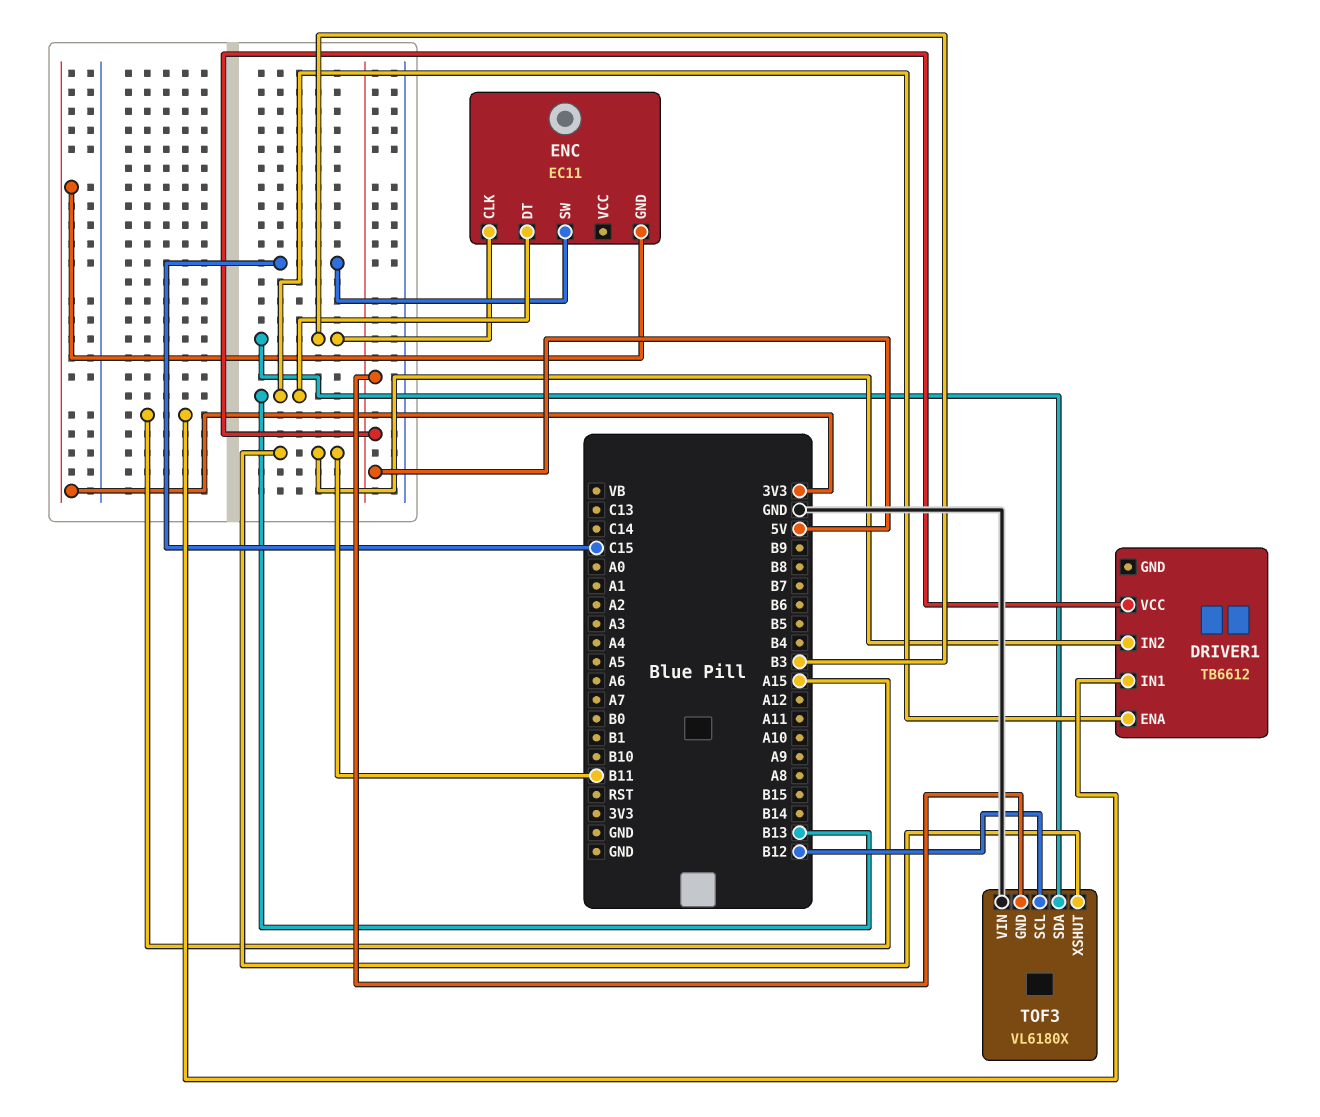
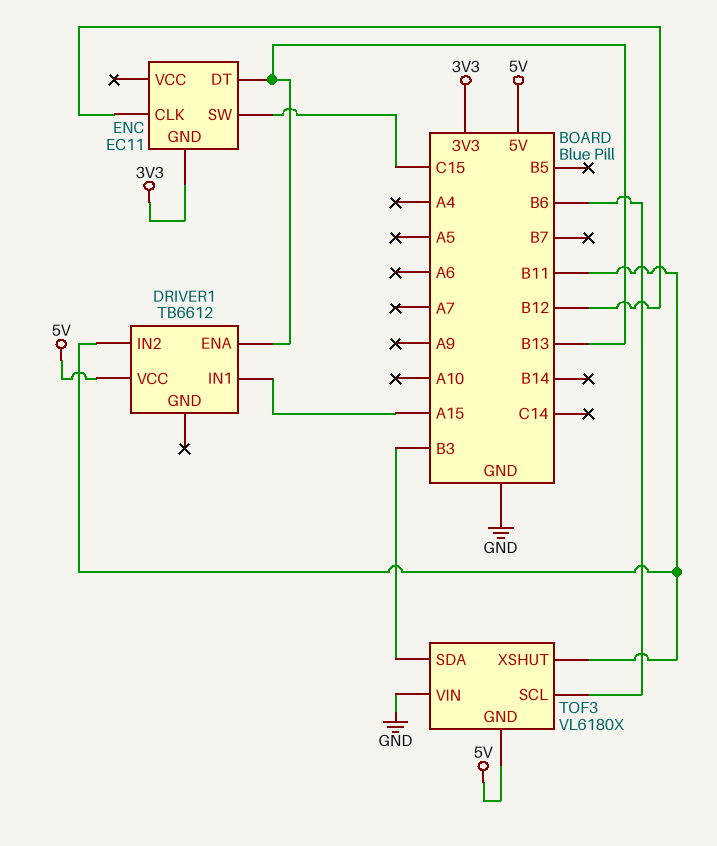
ENC pin CLK: B3 -> B12
TOF3 pin SCL: B12 -> B6

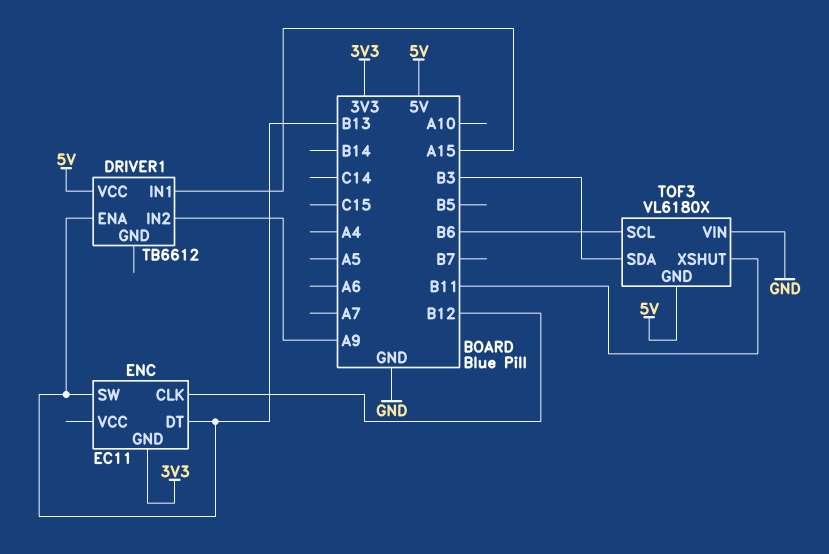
DRIVER1 pin IN2: B11 -> A9
ENC pin SW: C15 -> B13

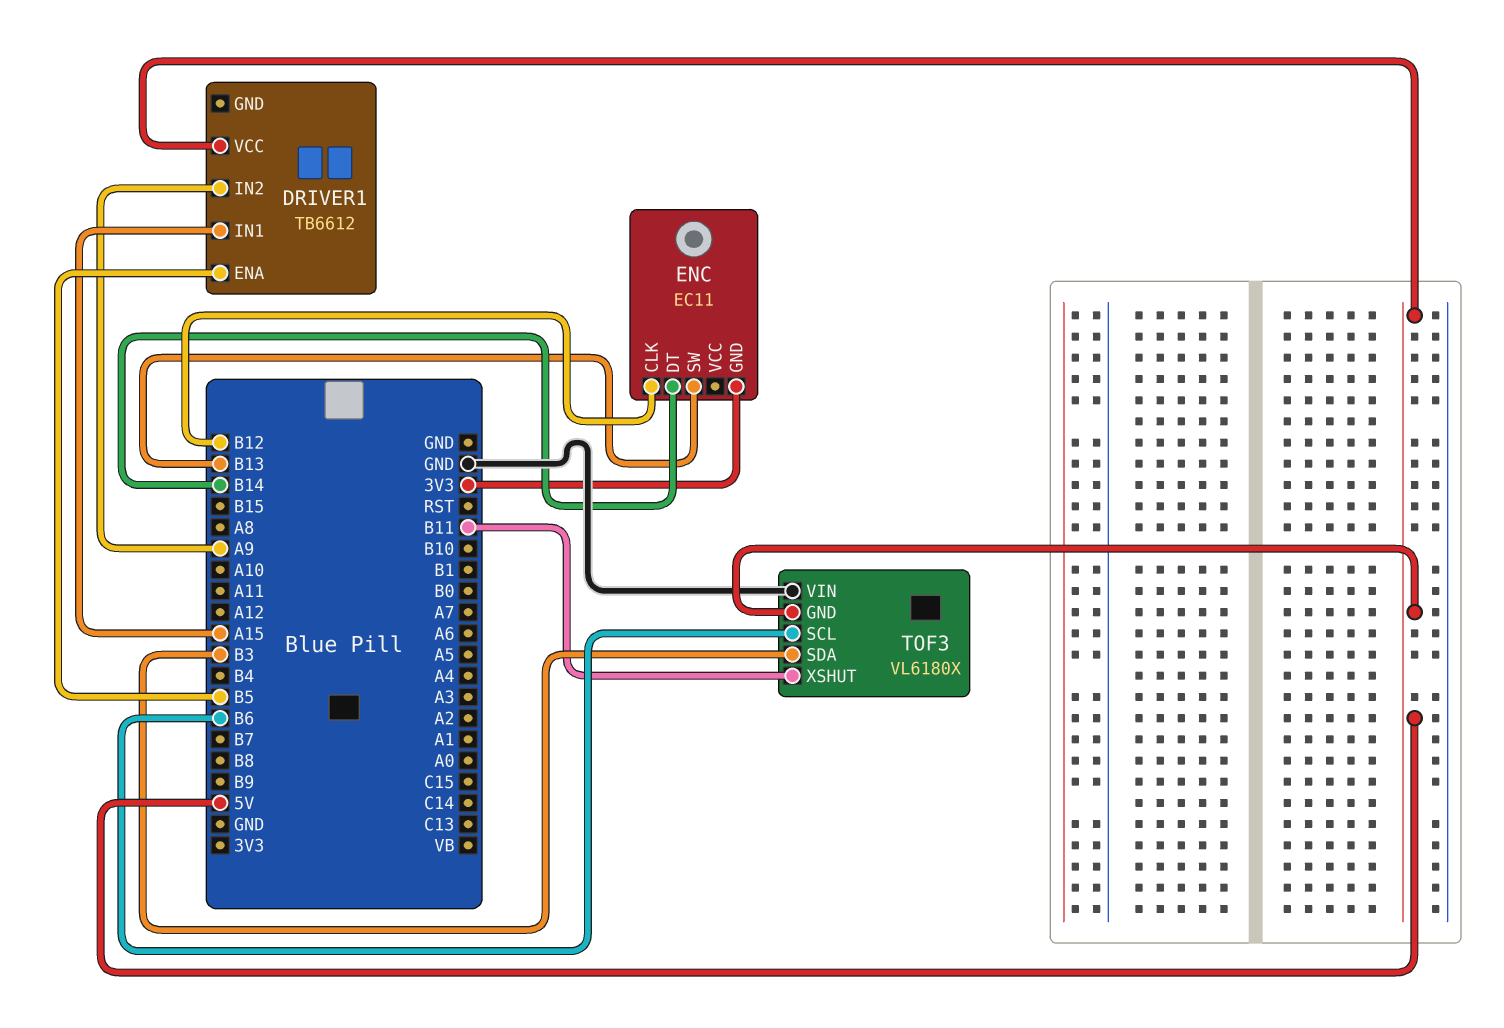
DRIVER1 pin ENA: B13 -> B5
ENC pin DT: B13 -> B14

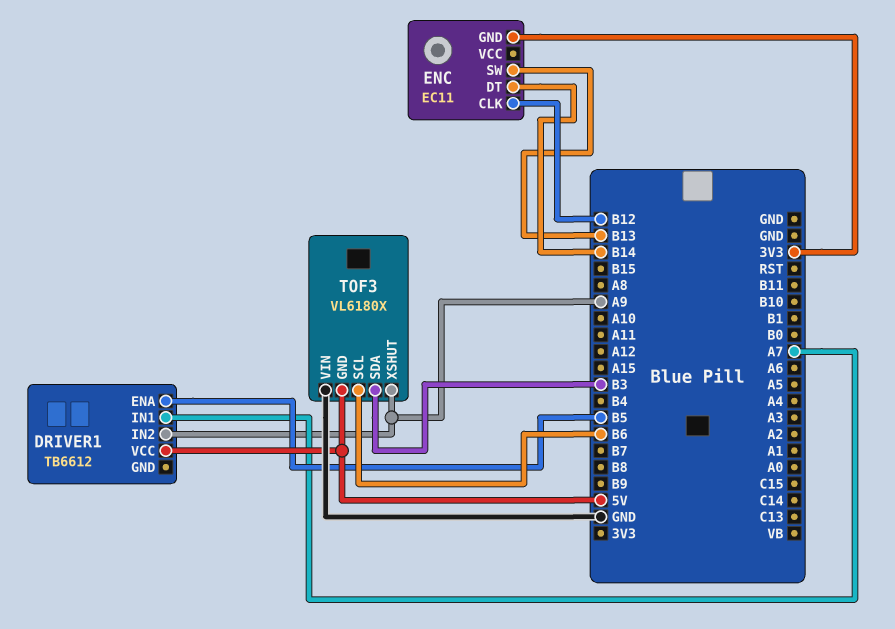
DRIVER1 pin IN1: A15 -> A7
TOF3 pin XSHUT: B11 -> A9

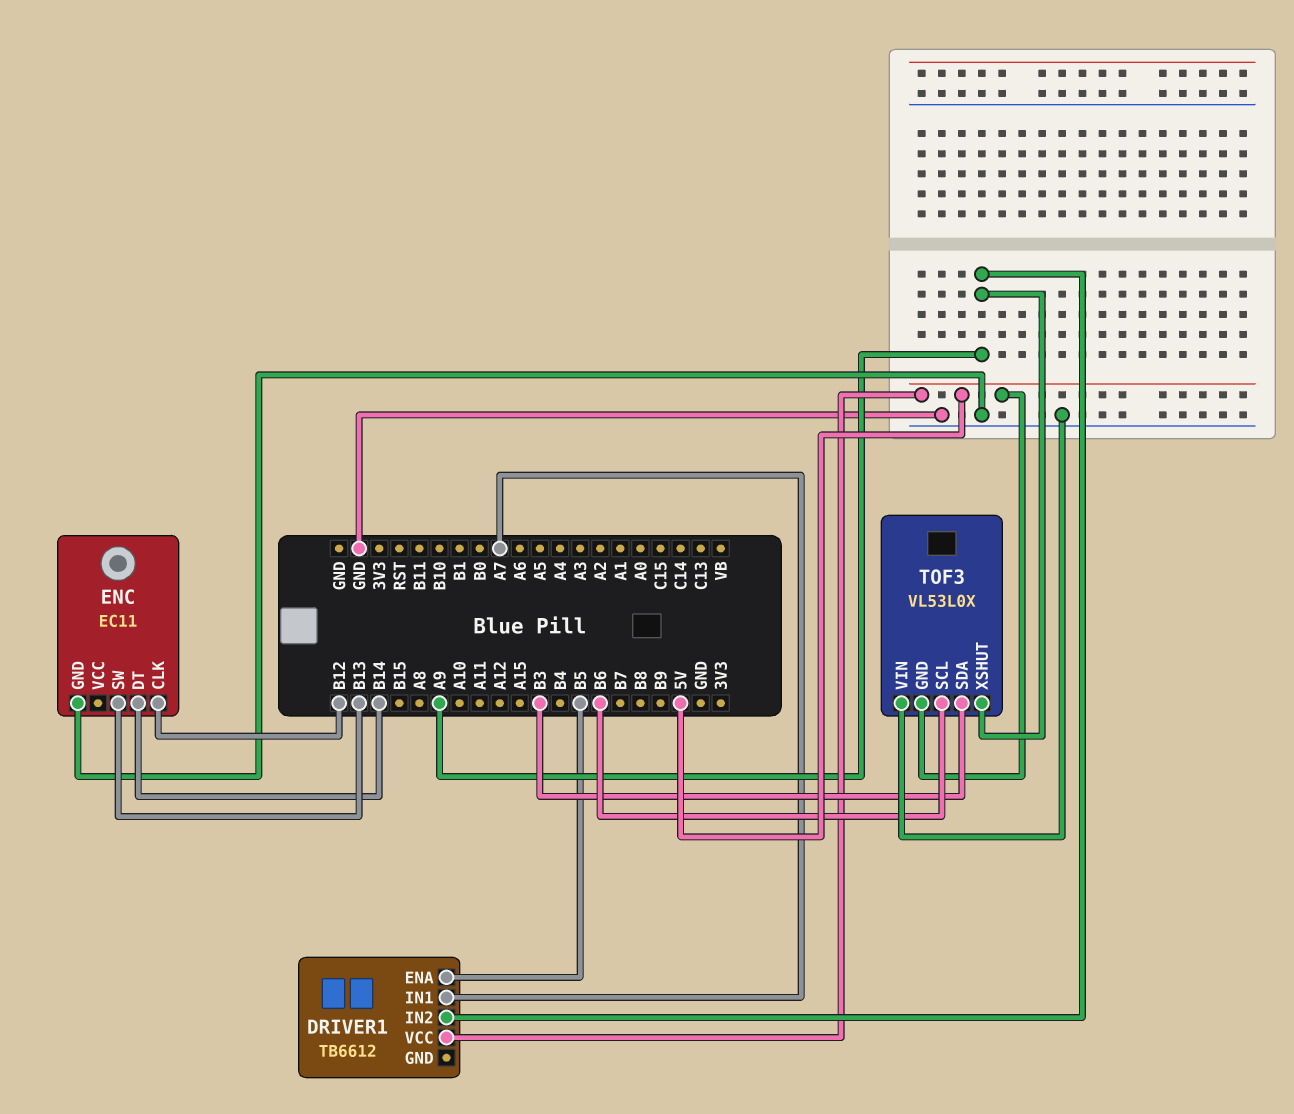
ENC pin GND: 3V3 -> GND
TOF3: VL6180X -> VL53L0X

